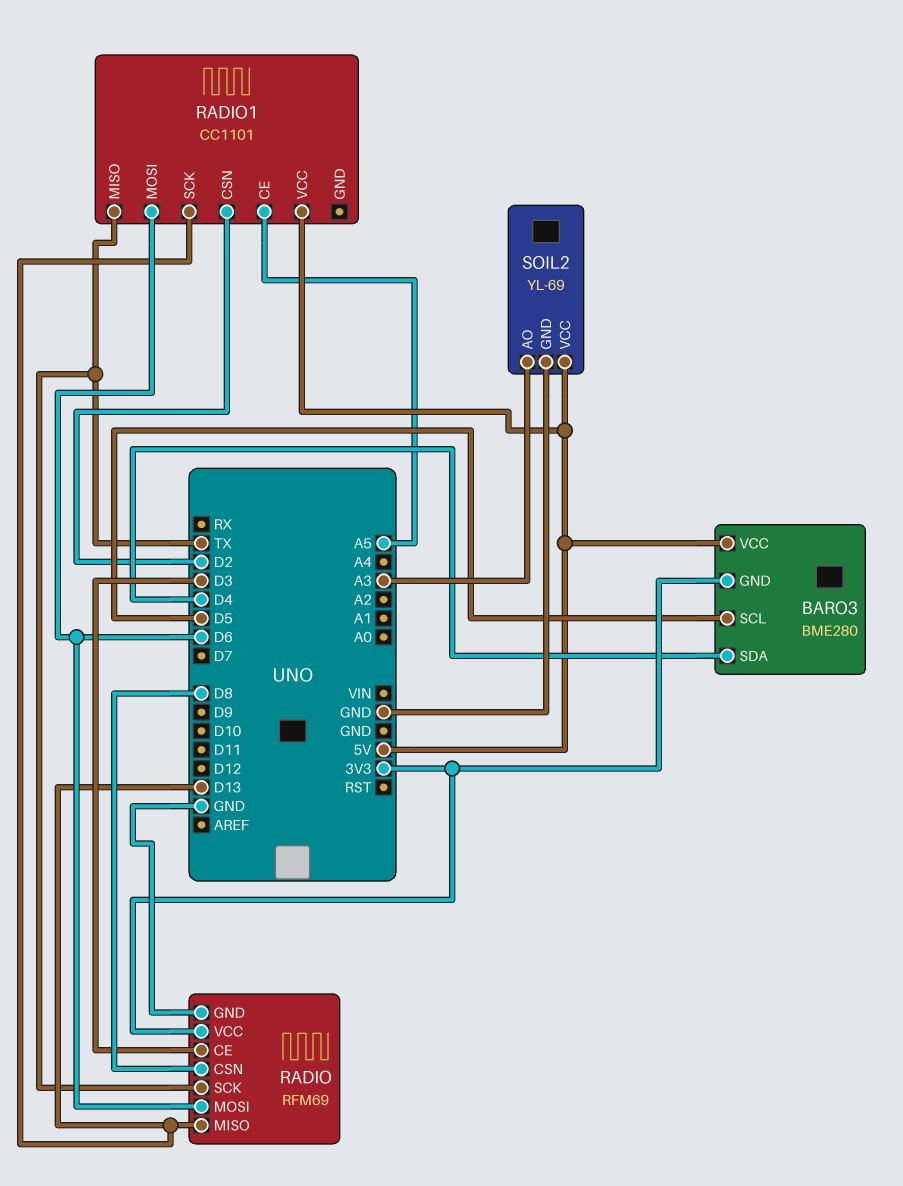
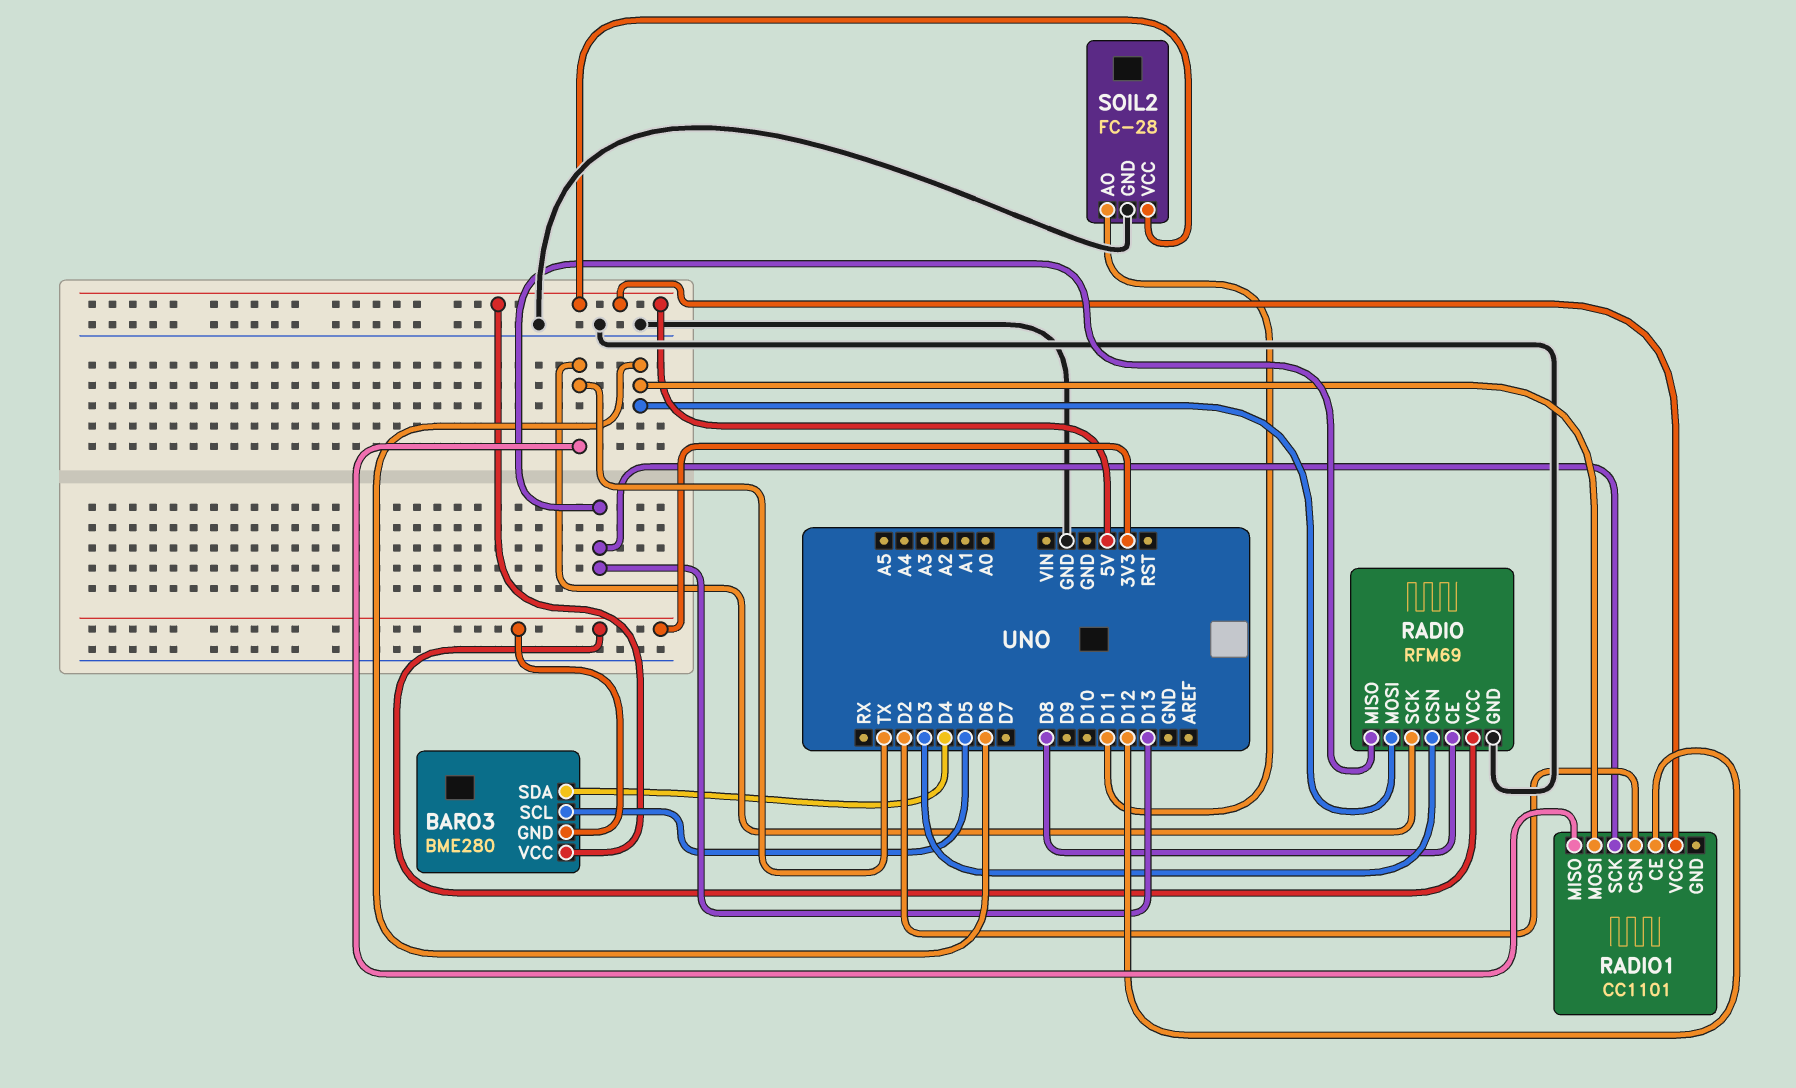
RADIO pin CE: D3 -> D8
RADIO pin CSN: D8 -> D3
RADIO1 pin CE: A5 -> D12
SOIL2: YL-69 -> FC-28
SOIL2 pin AO: A3 -> D11

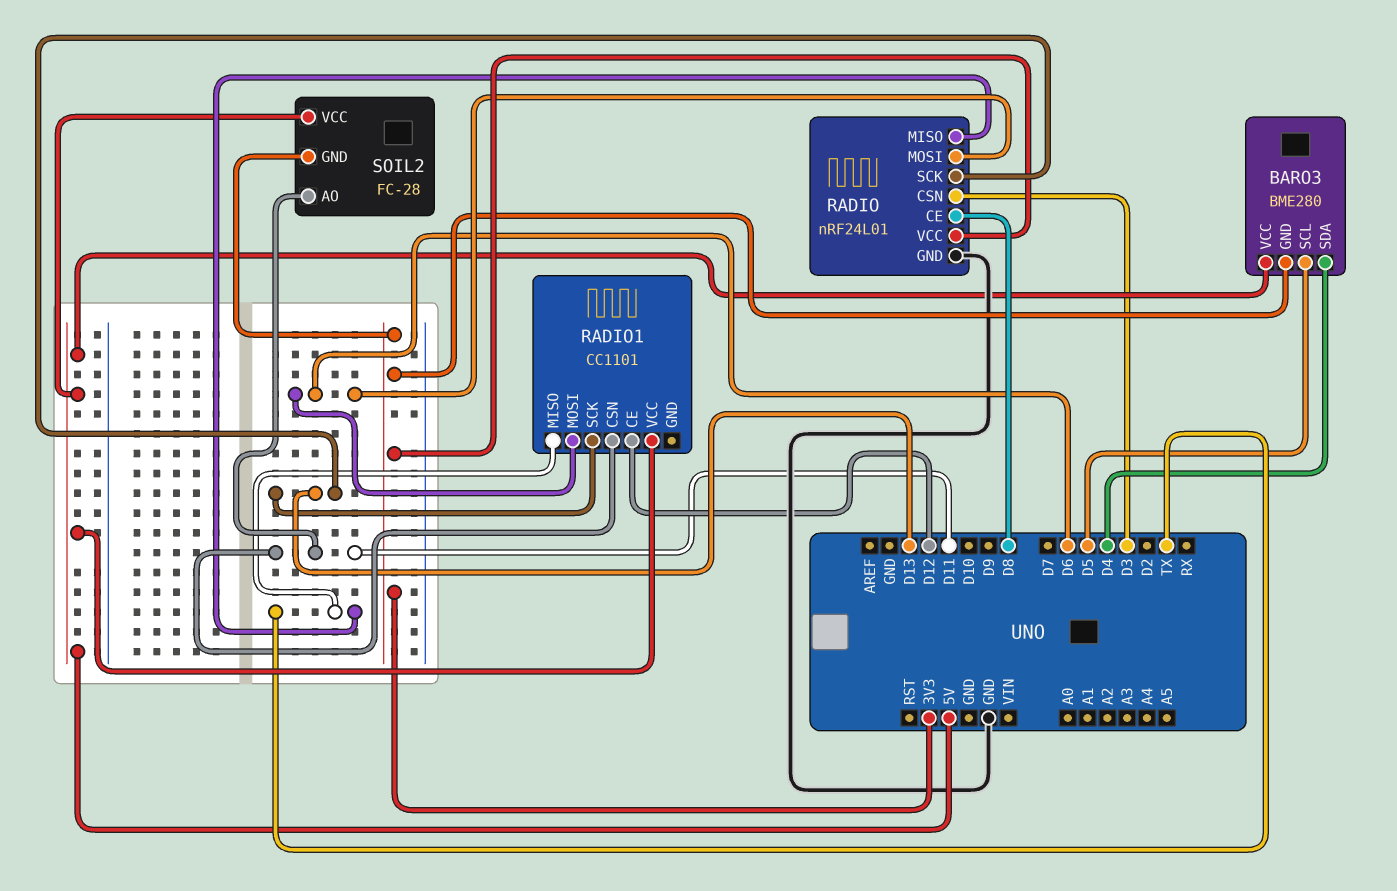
RADIO: RFM69 -> nRF24L01
RADIO pin MISO: D13 -> TX
RADIO pin SCK: TX -> D13
RADIO1 pin CSN: D2 -> D11
SOIL2 pin GND: GND -> 3V3

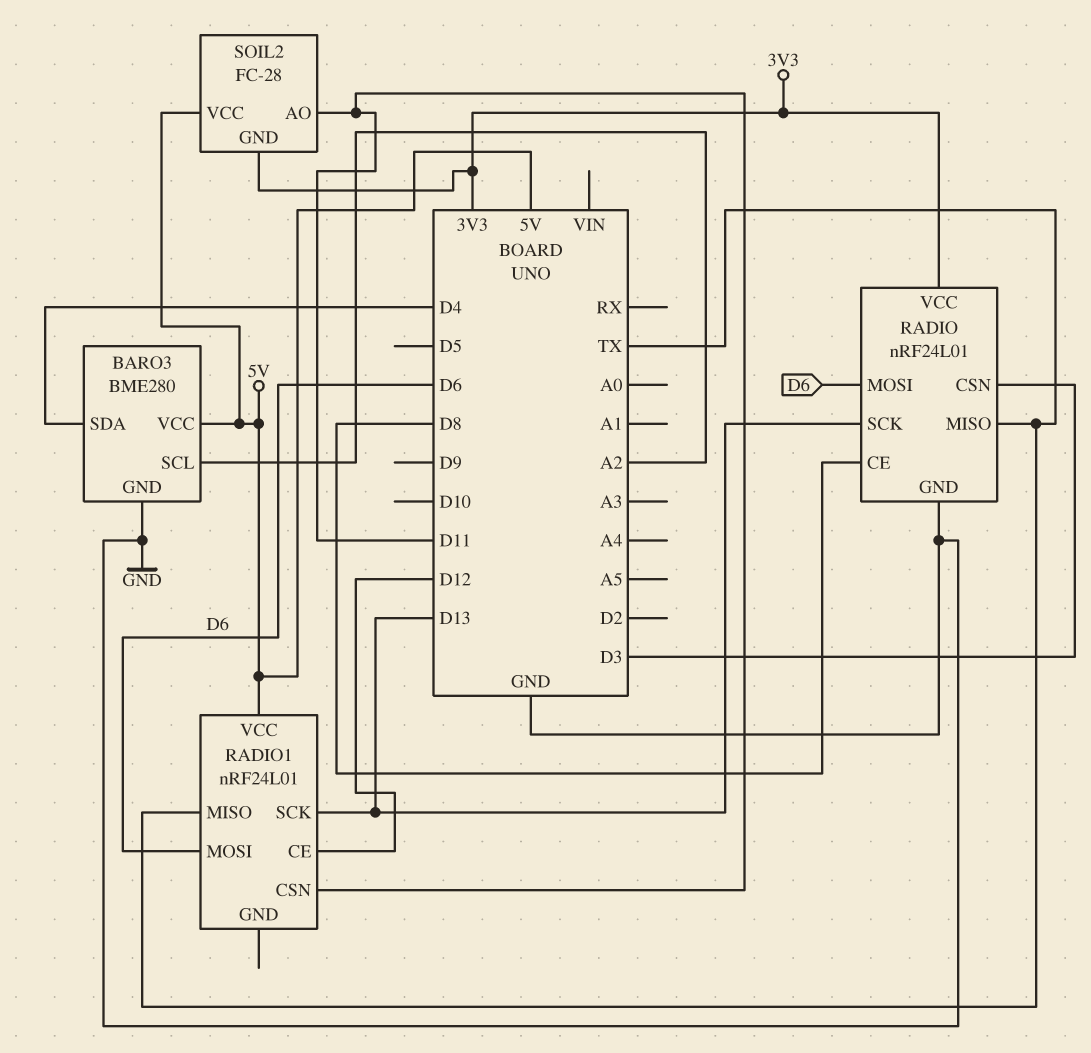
BARO3 pin GND: 3V3 -> GND
BARO3 pin SCL: D5 -> A2
RADIO1: CC1101 -> nRF24L01

